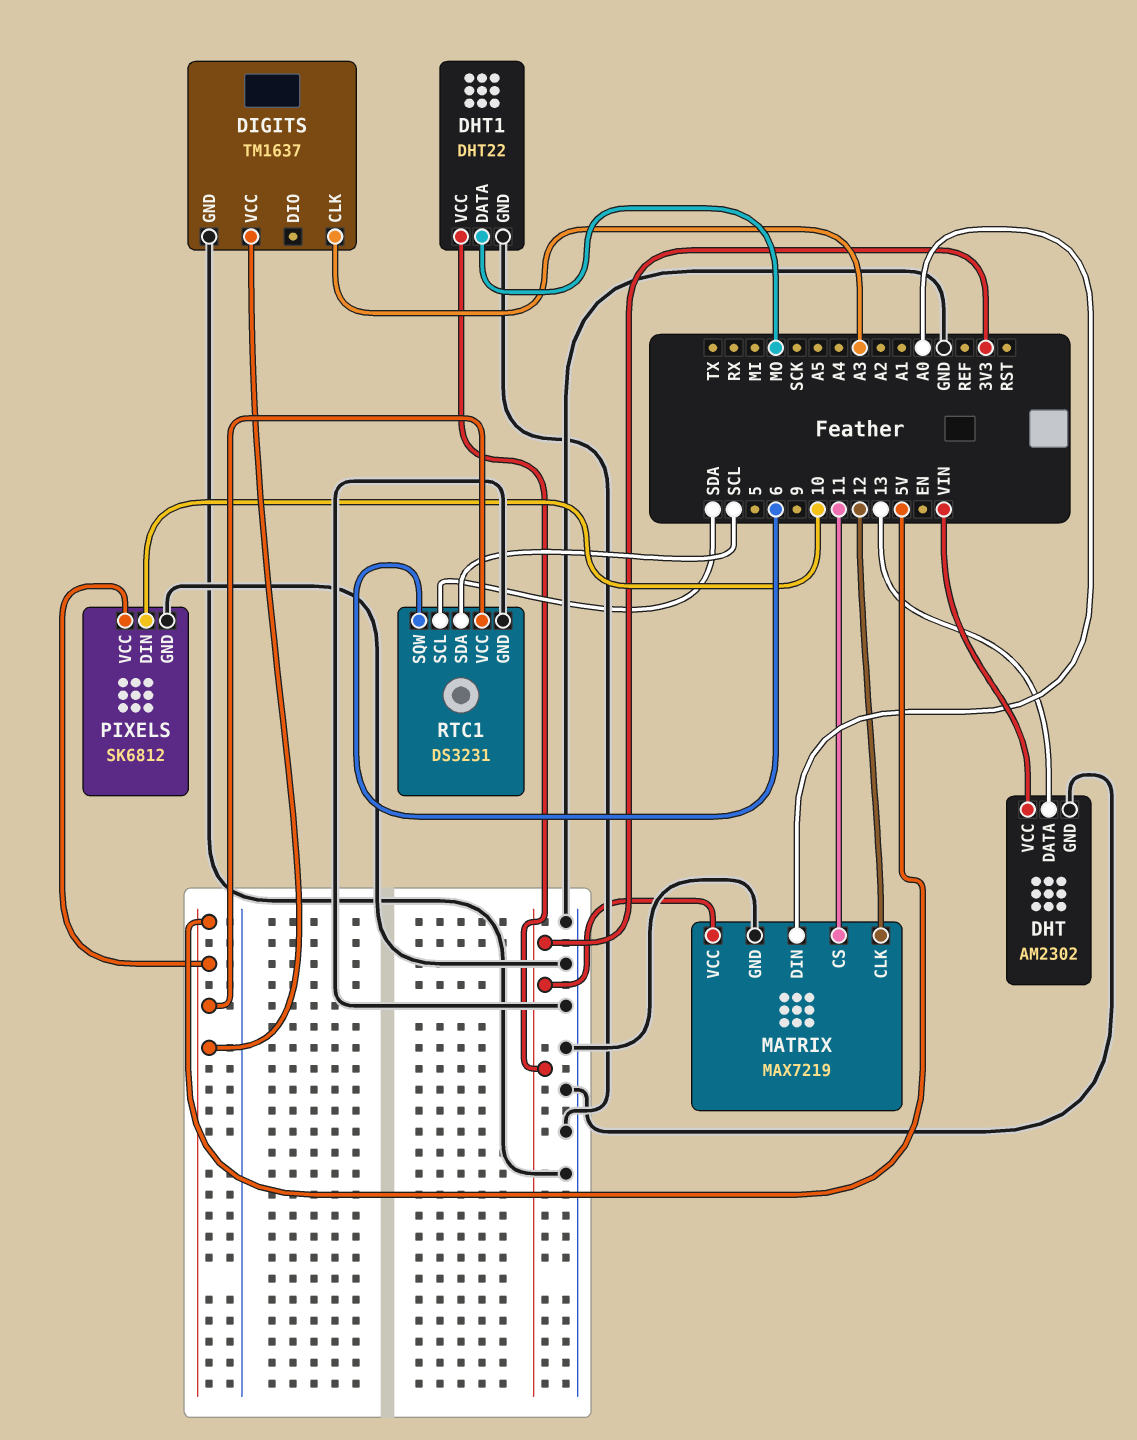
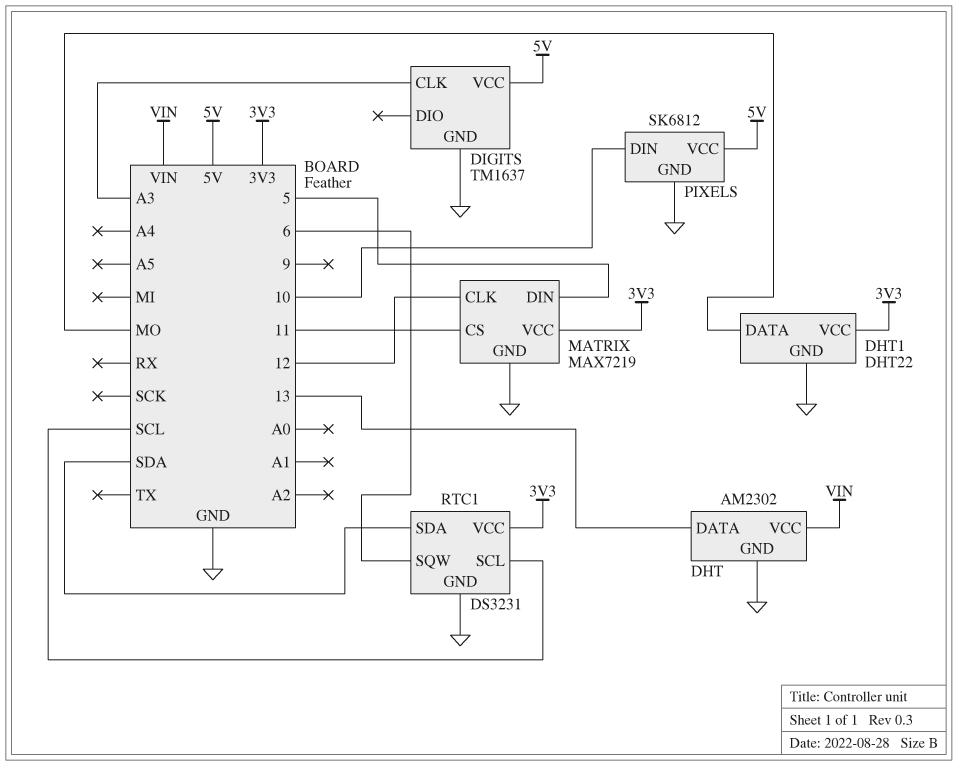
MATRIX pin DIN: A0 -> 5
RTC1 pin SCL: SDA -> SCL
RTC1 pin SDA: SCL -> SDA
RTC1 pin VCC: 5V -> 3V3

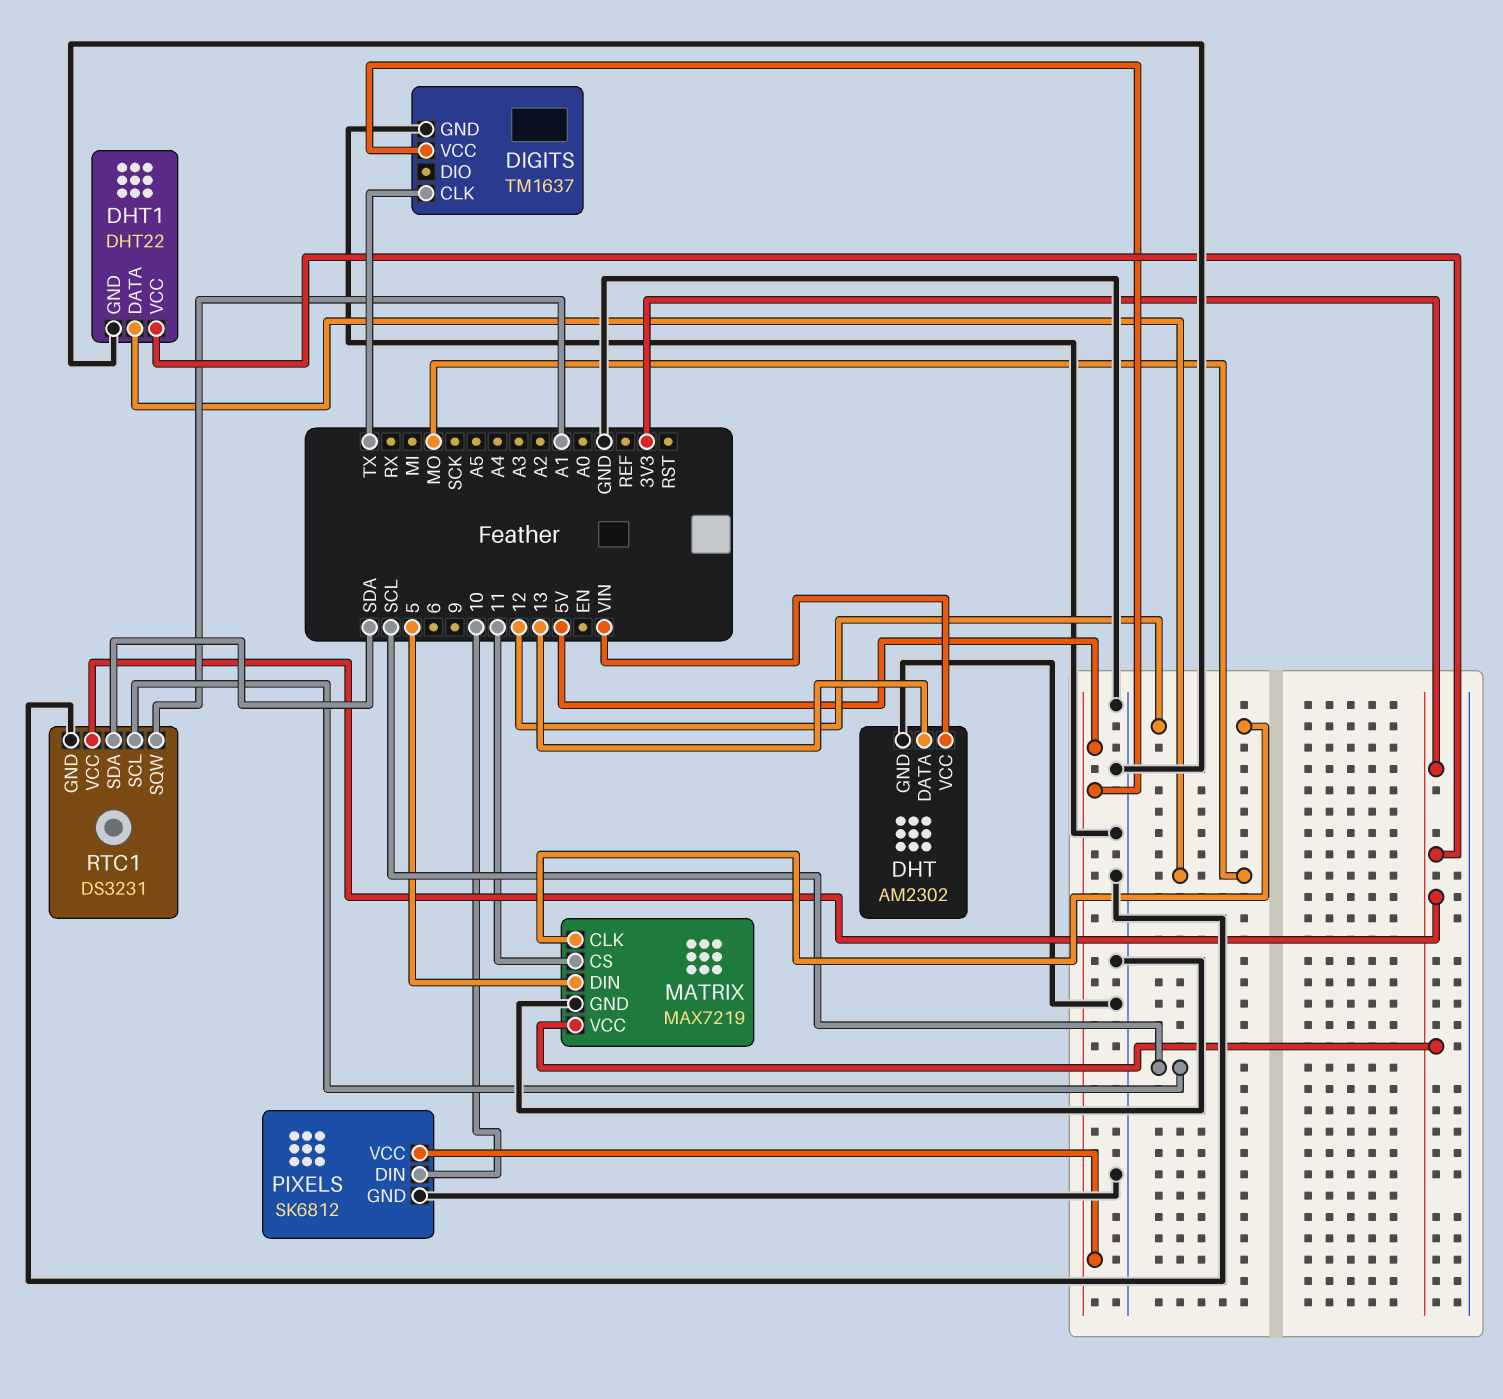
DIGITS pin CLK: A3 -> TX
RTC1 pin SQW: 6 -> A1

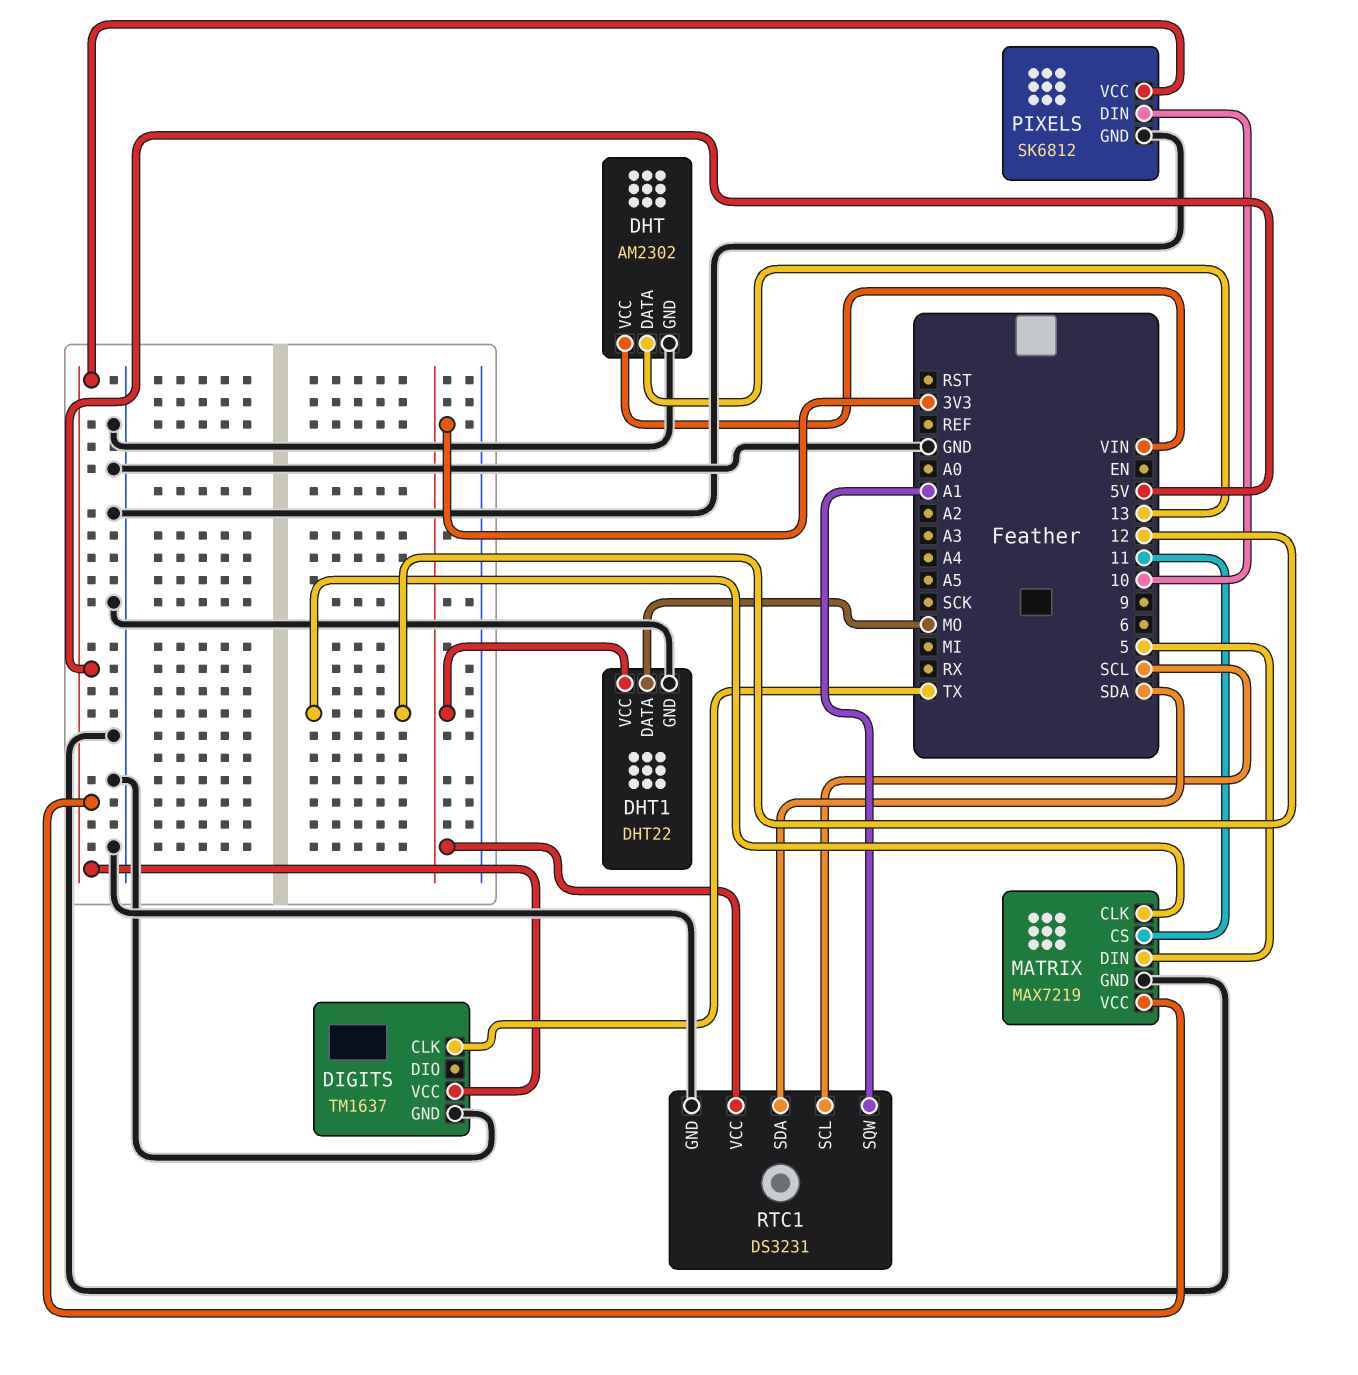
MATRIX pin VCC: 3V3 -> 5V

